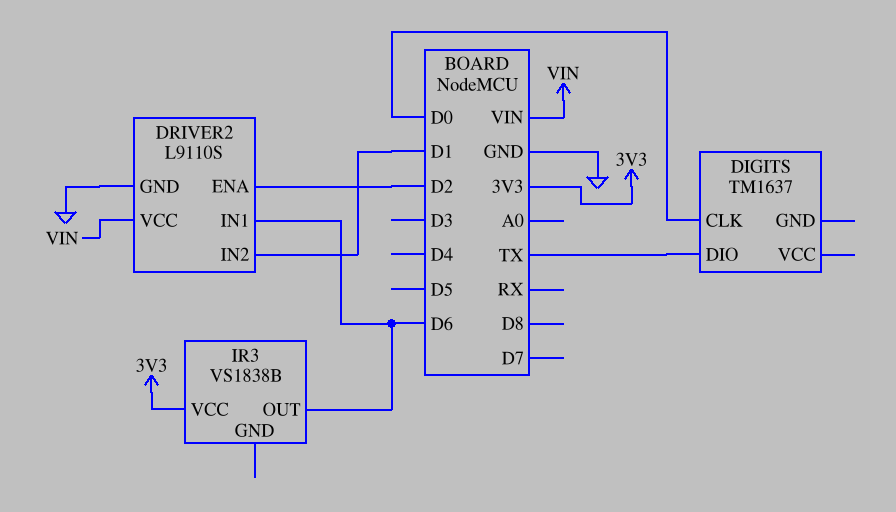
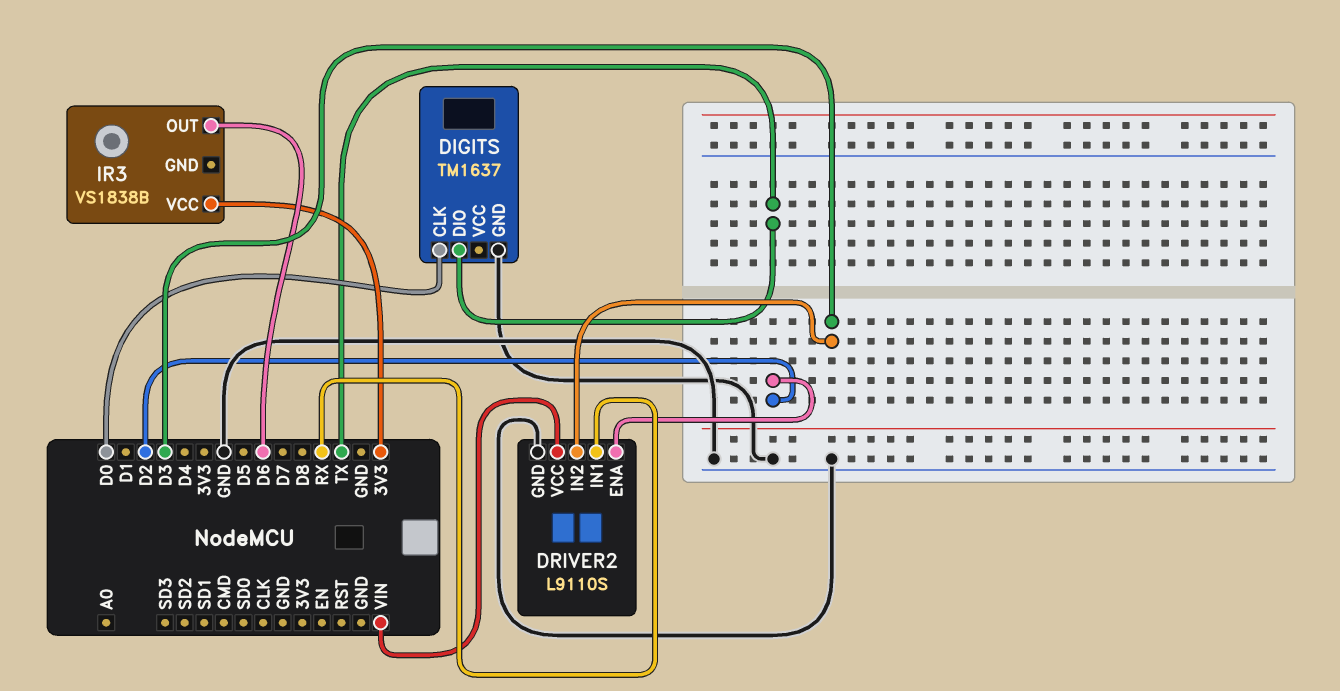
DIGITS pin GND: none -> GND
DRIVER2 pin IN1: D6 -> RX
DRIVER2 pin IN2: D1 -> D3

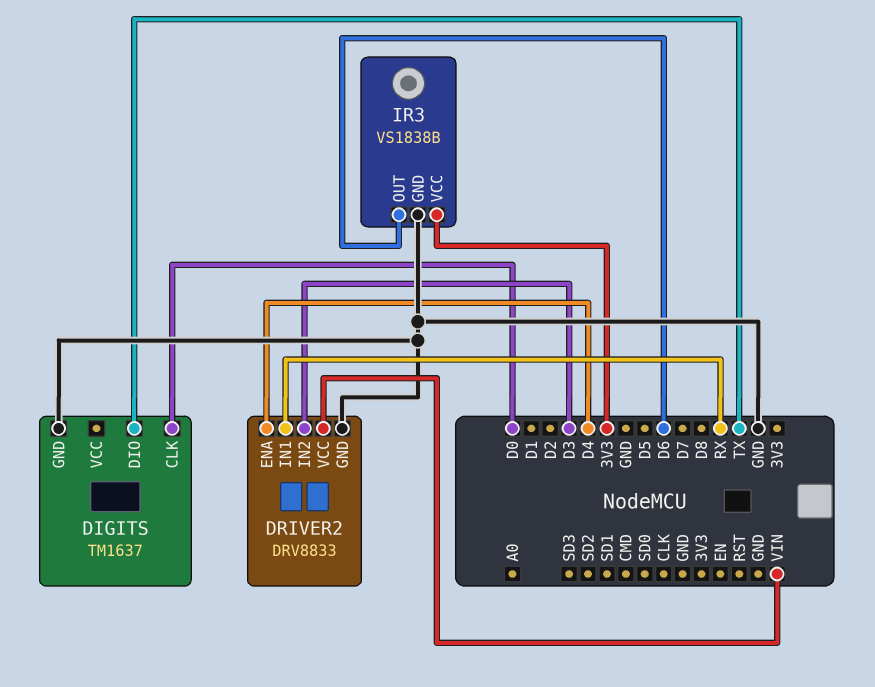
DRIVER2: L9110S -> DRV8833
DRIVER2 pin ENA: D2 -> D4
IR3 pin GND: none -> GND

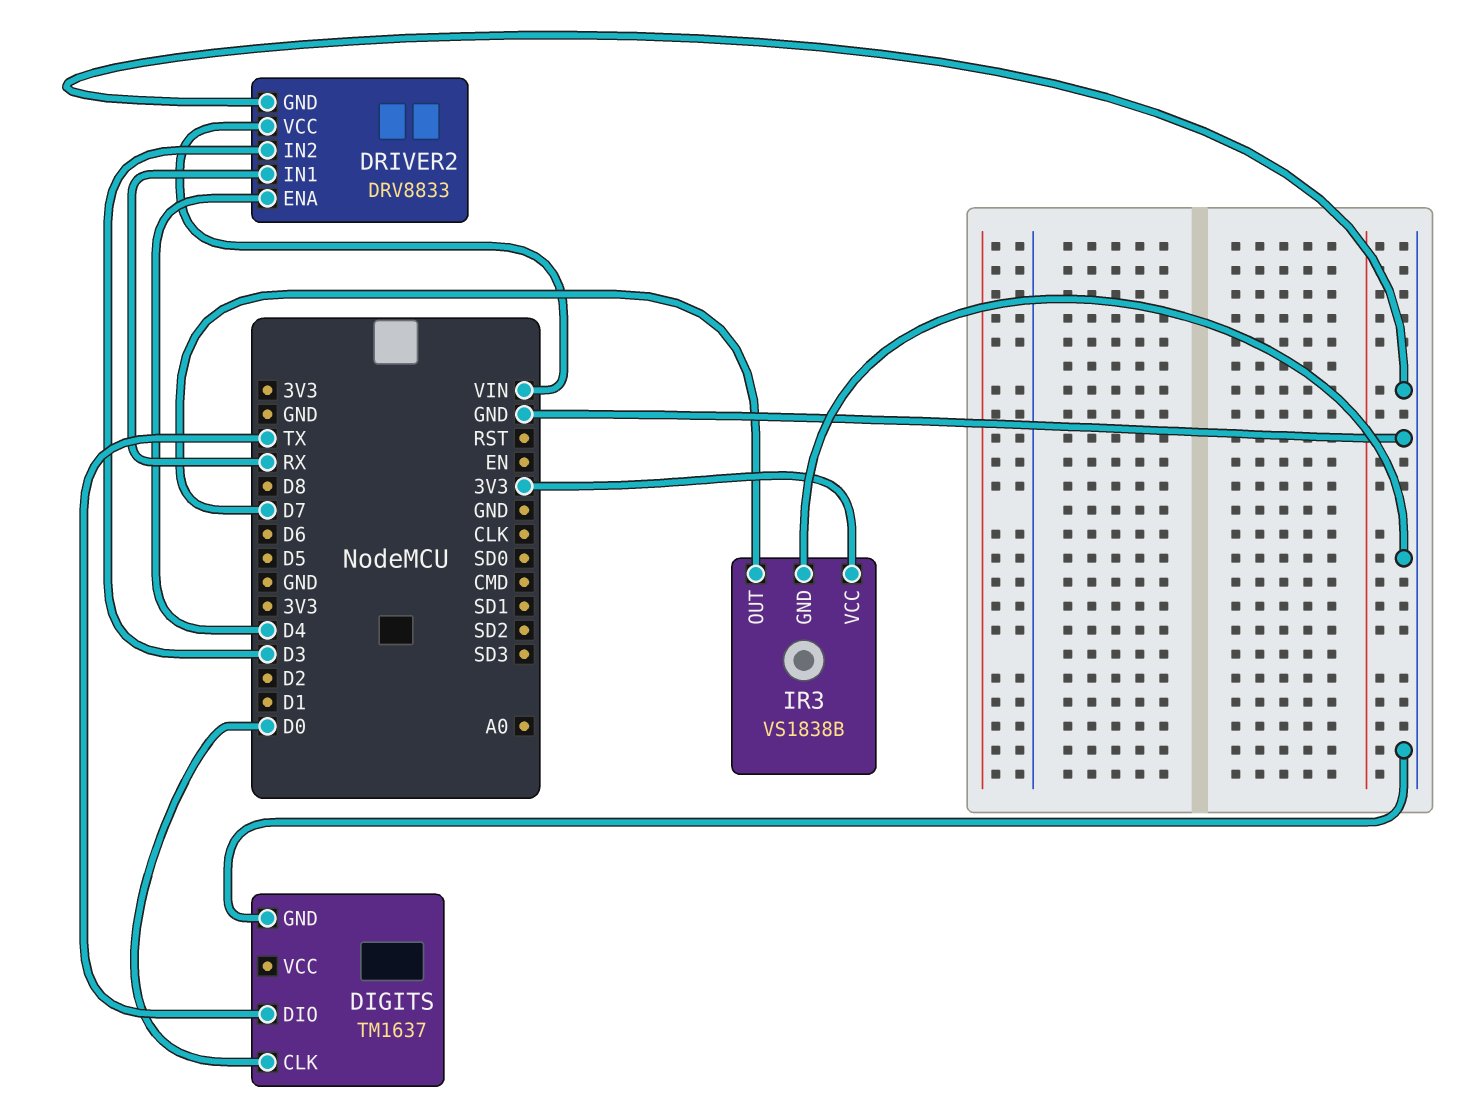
IR3 pin OUT: D6 -> D7

